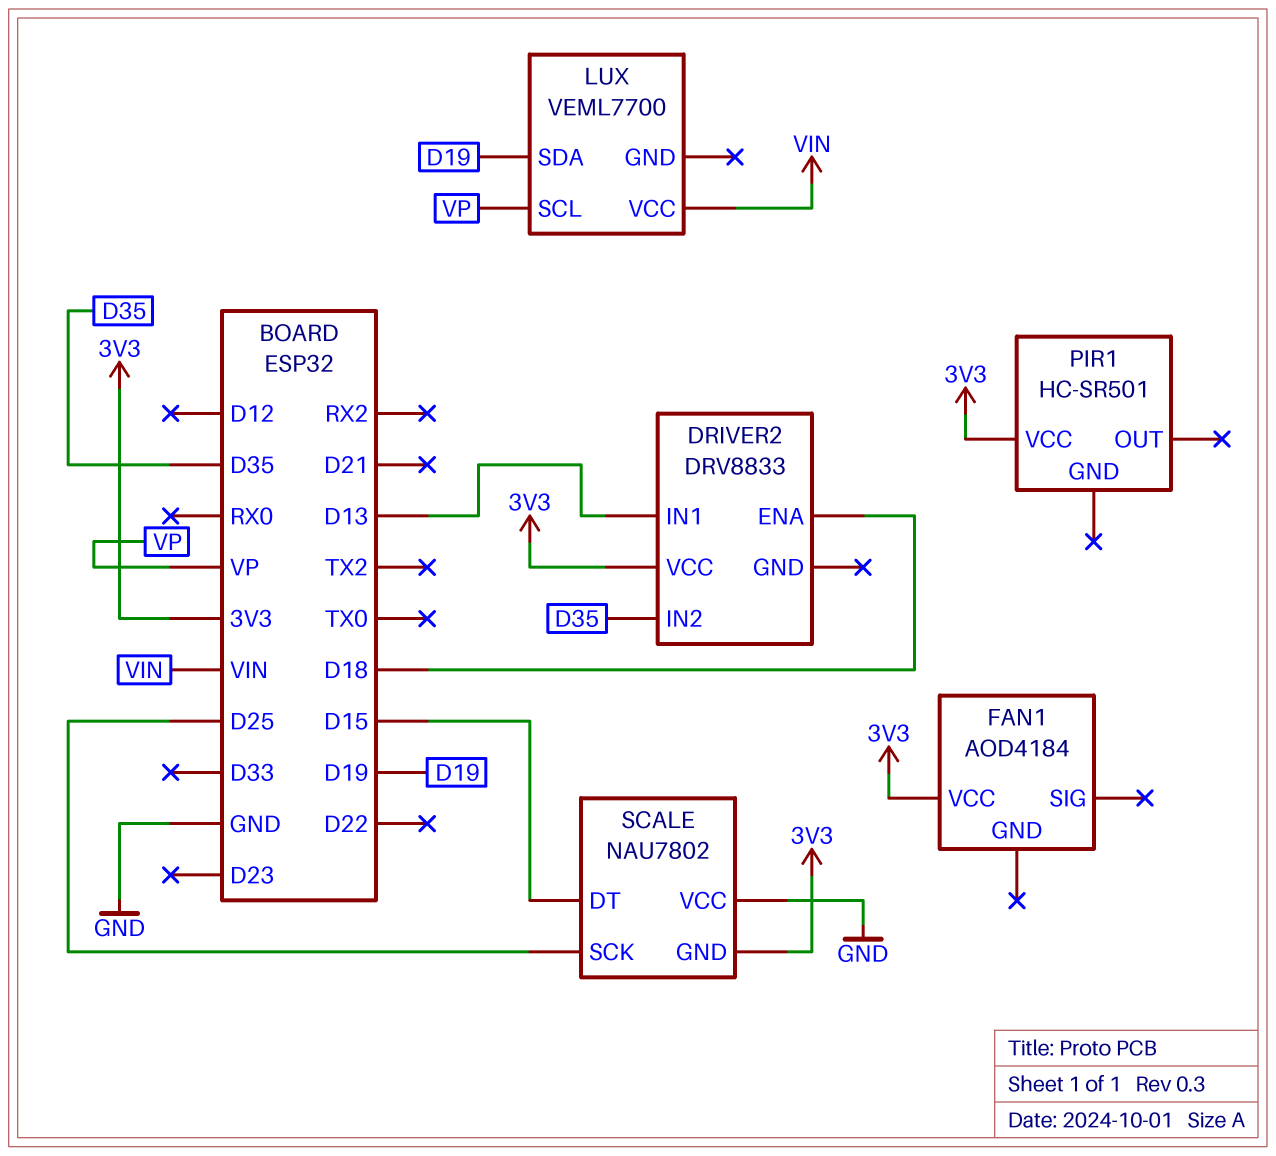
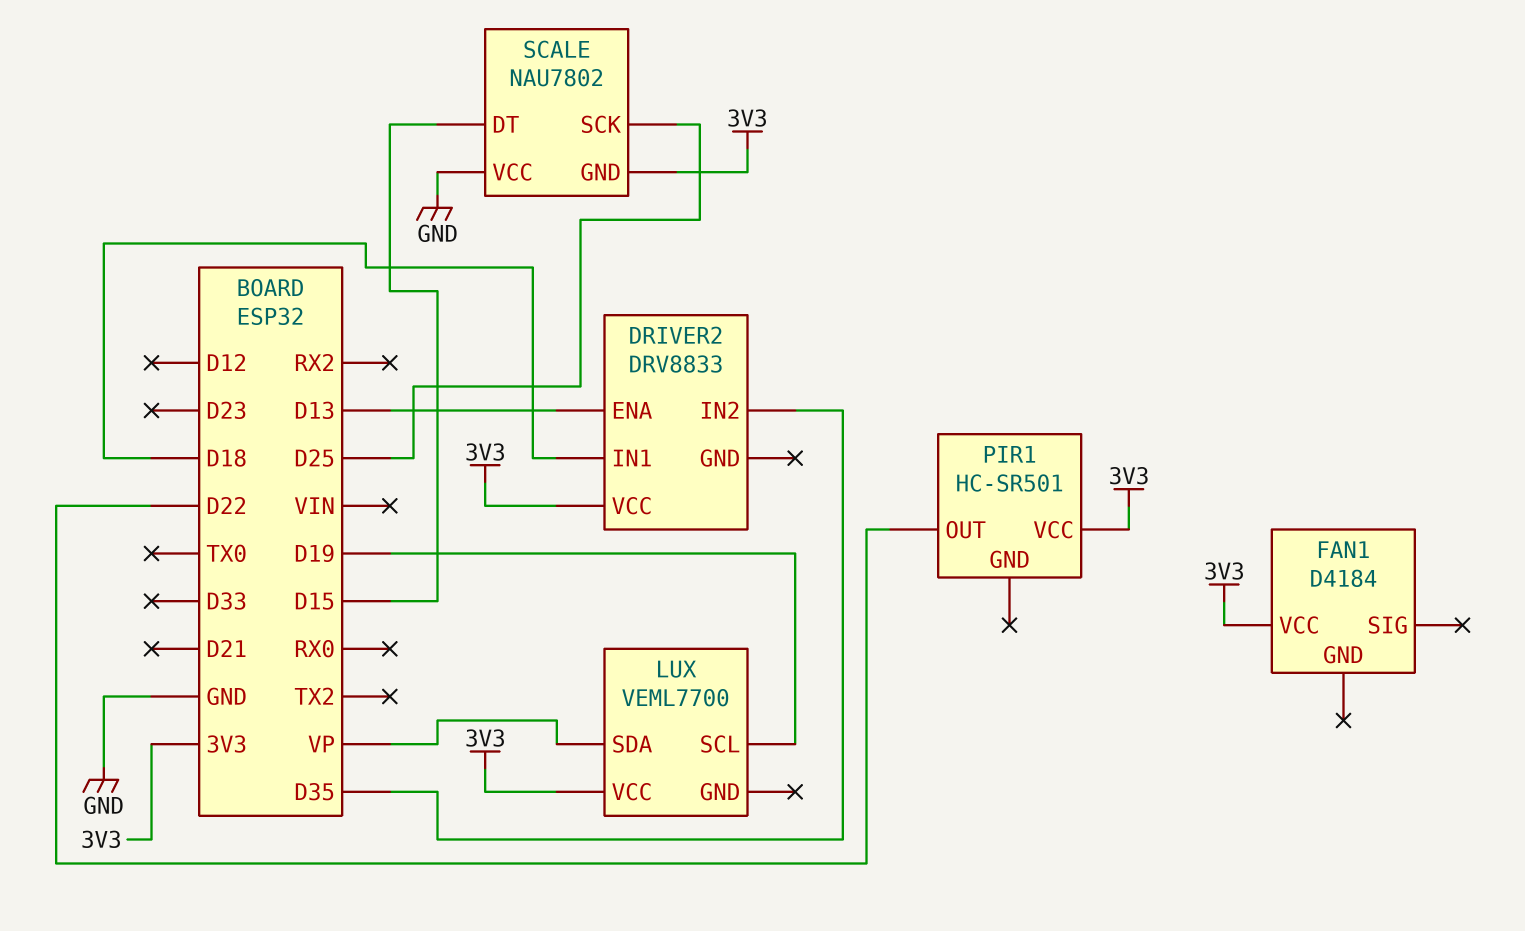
DRIVER2 pin ENA: D18 -> D13
DRIVER2 pin IN1: D13 -> D18
FAN1: AOD4184 -> D4184
LUX pin SCL: VP -> D19
LUX pin SDA: D19 -> VP
LUX pin VCC: VIN -> 3V3
PIR1 pin OUT: none -> D22

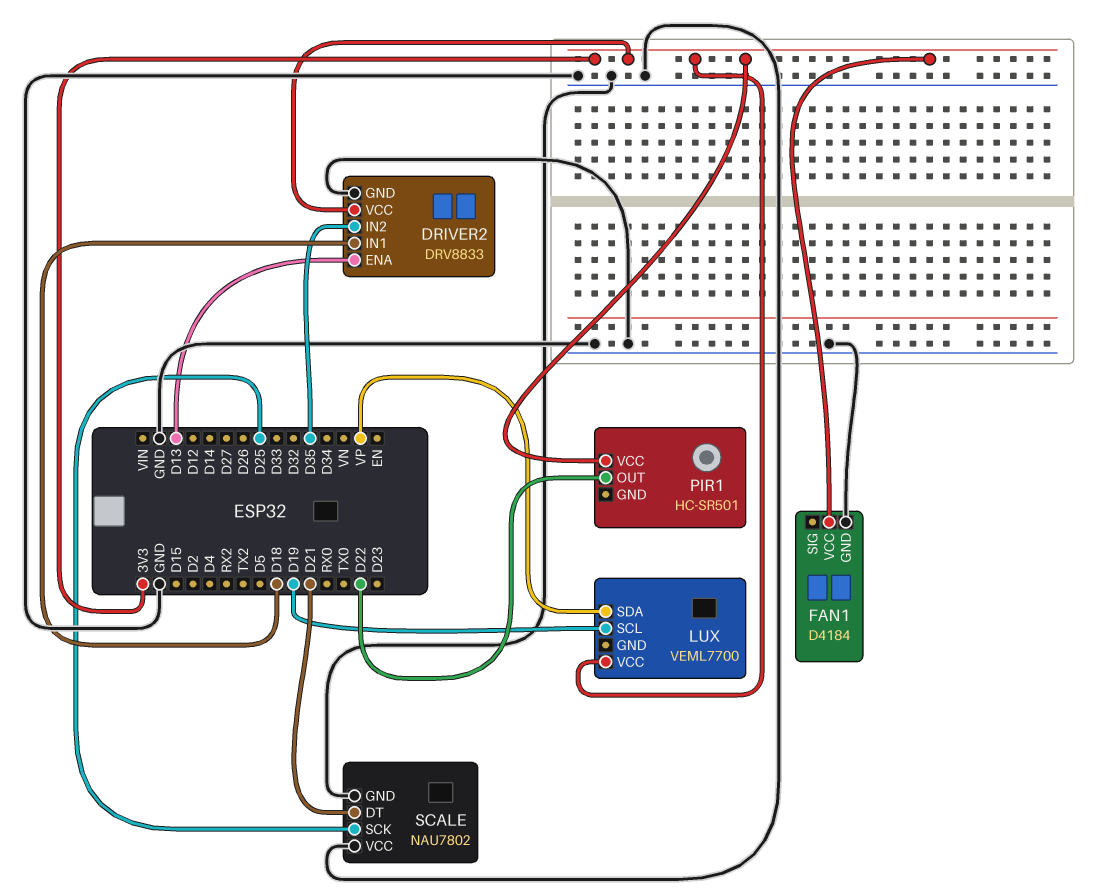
DRIVER2 pin GND: none -> GND
FAN1 pin GND: none -> GND
SCALE pin DT: D15 -> D21
SCALE pin GND: 3V3 -> GND

